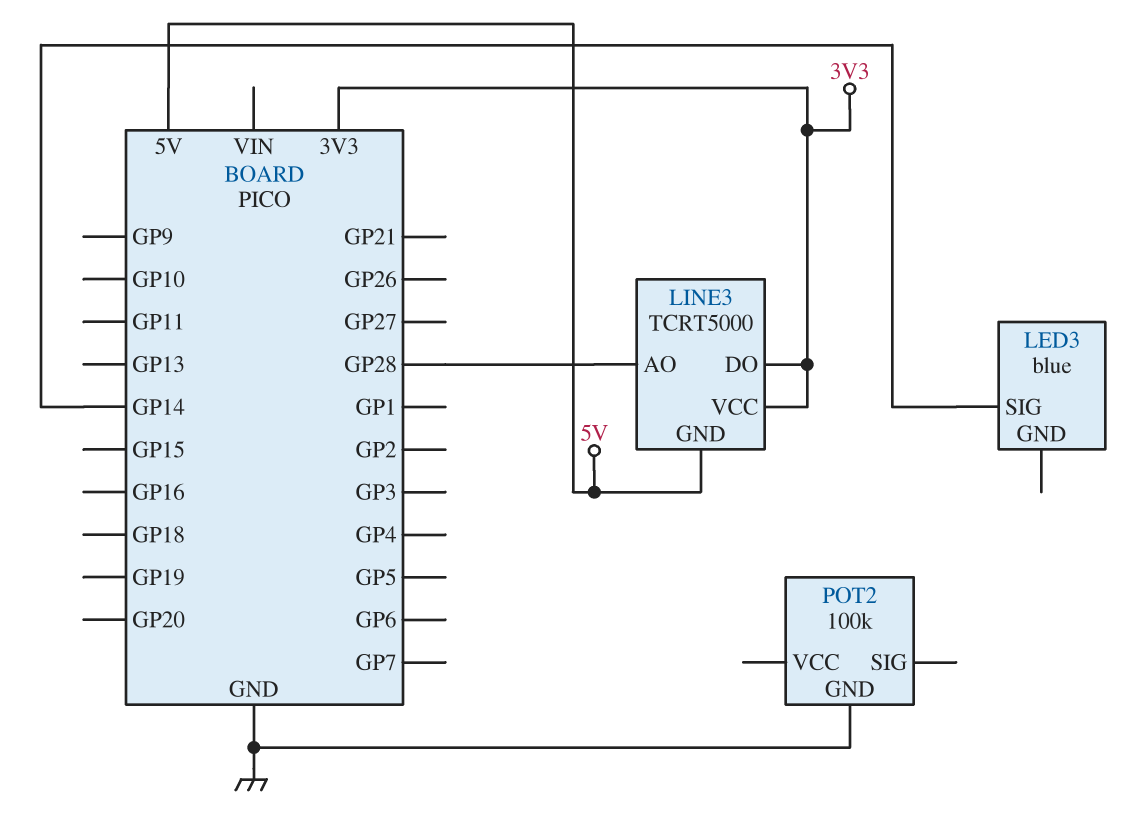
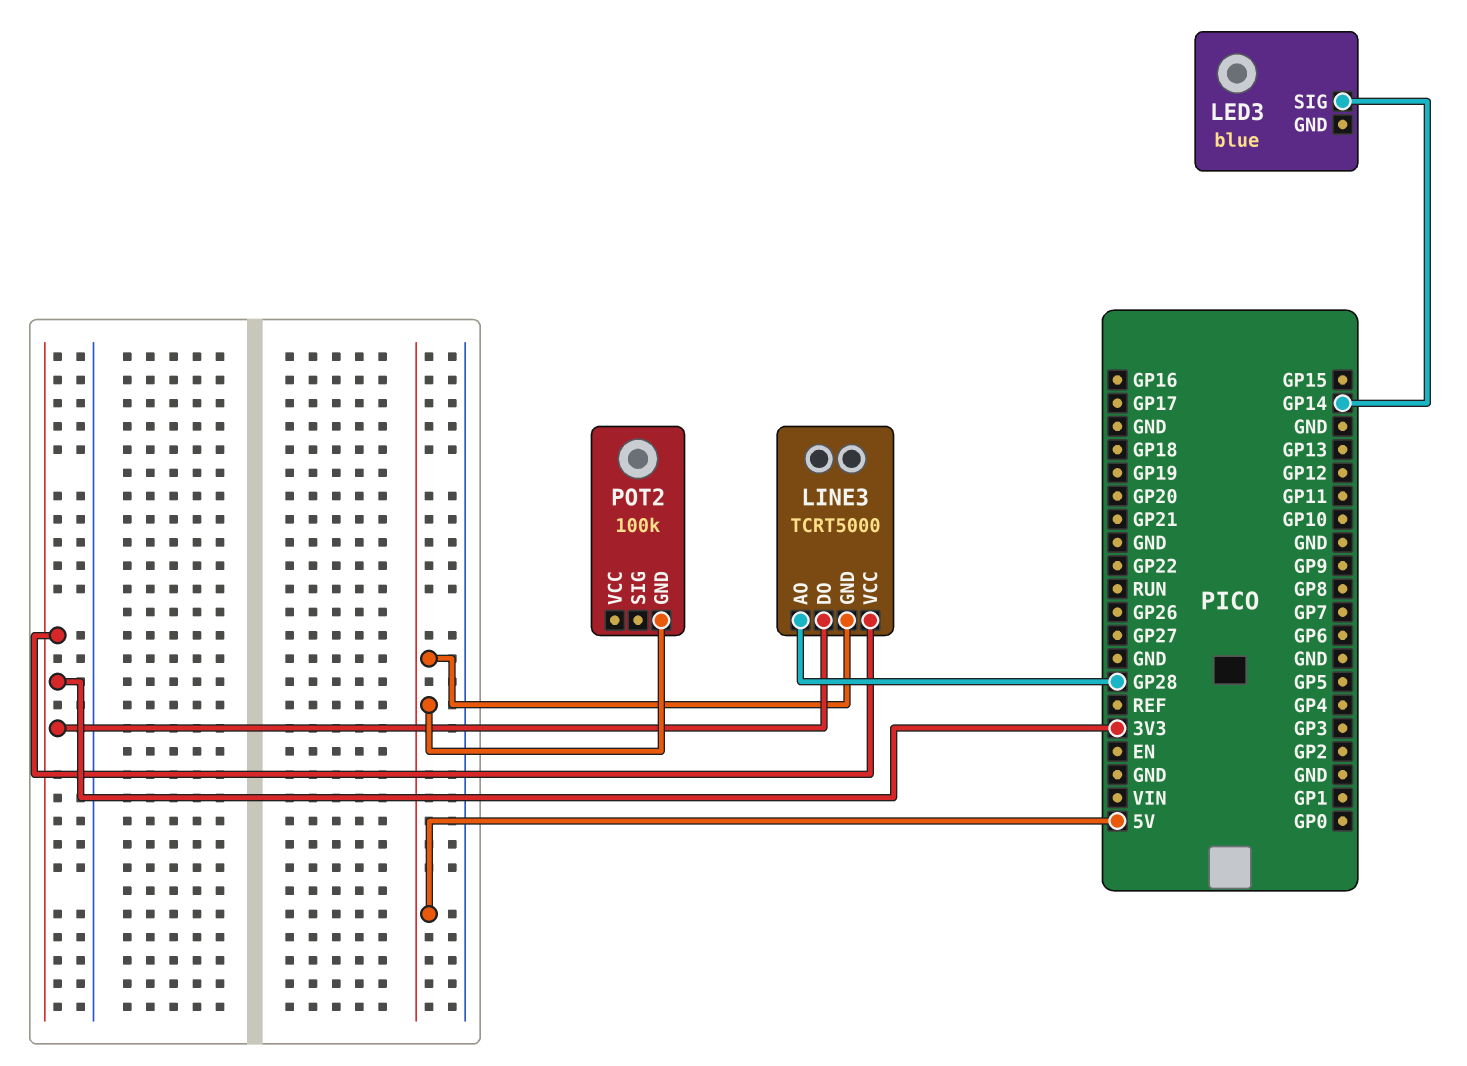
POT2 pin GND: GND -> 5V

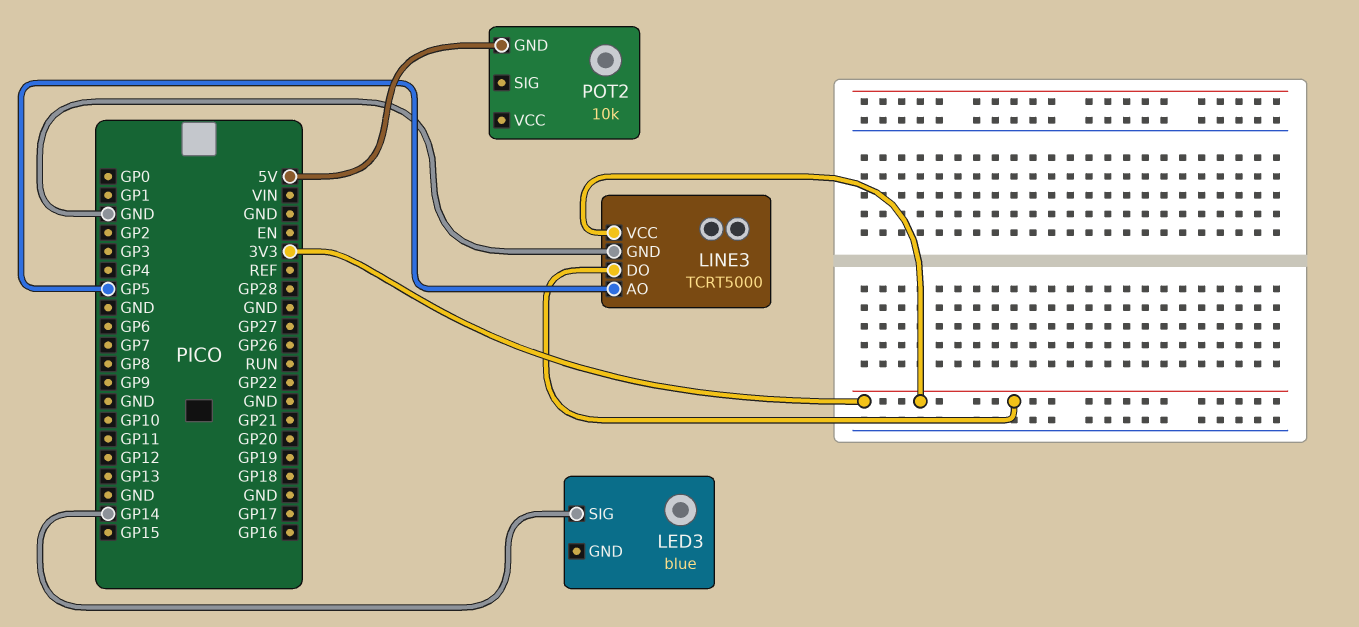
LINE3 pin AO: GP28 -> GP5
LINE3 pin GND: 5V -> GND
POT2: 100k -> 10k

